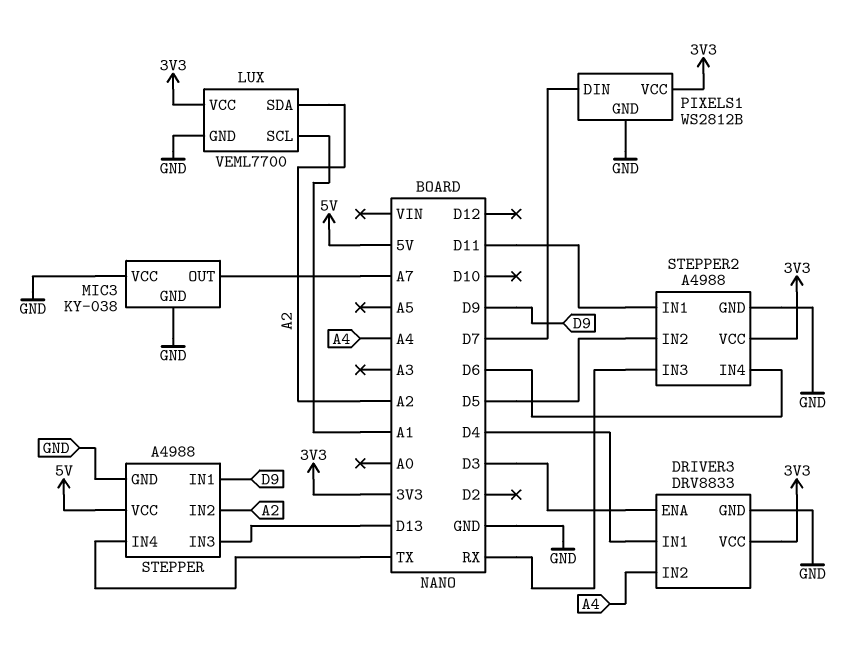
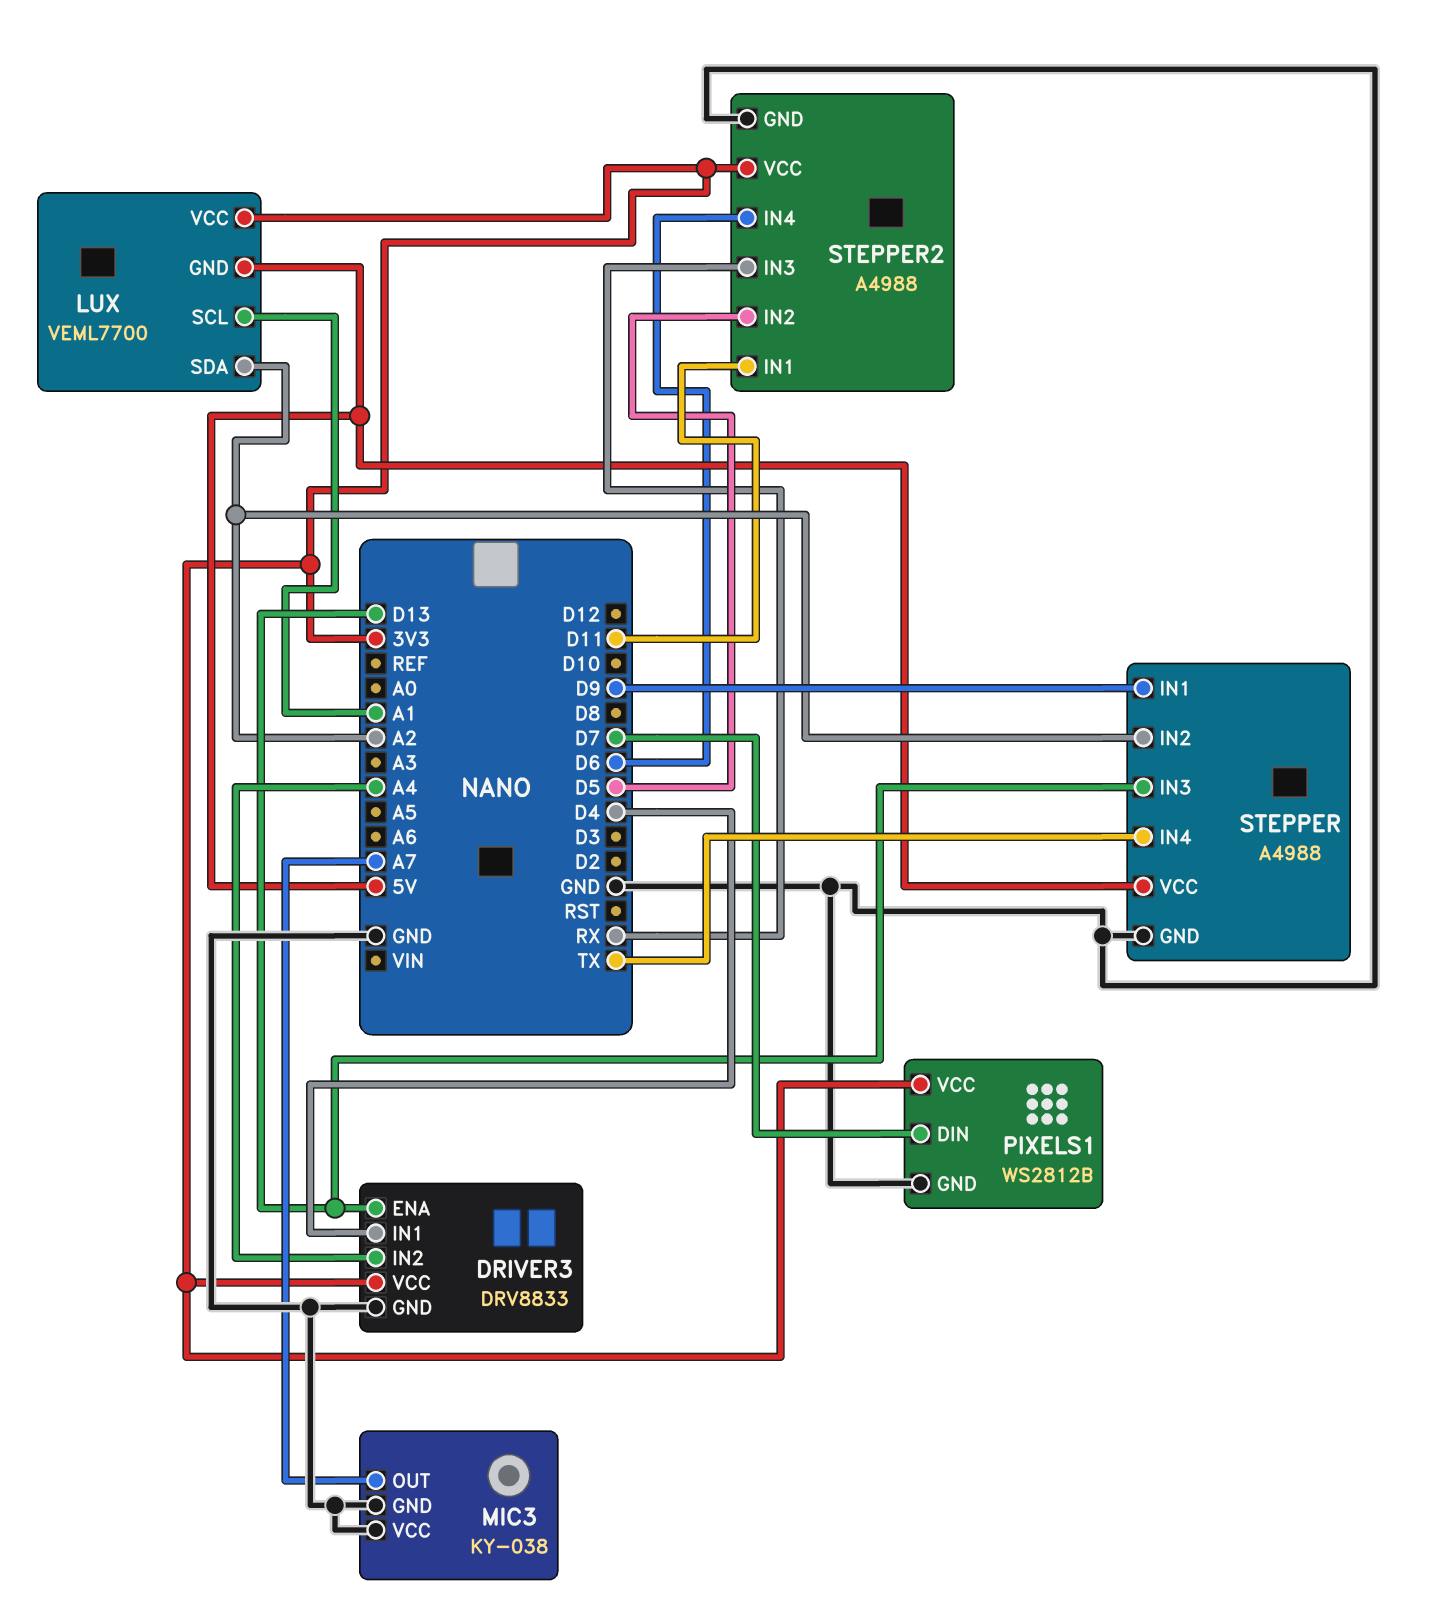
DRIVER3 pin ENA: D3 -> D13
LUX pin GND: GND -> 5V

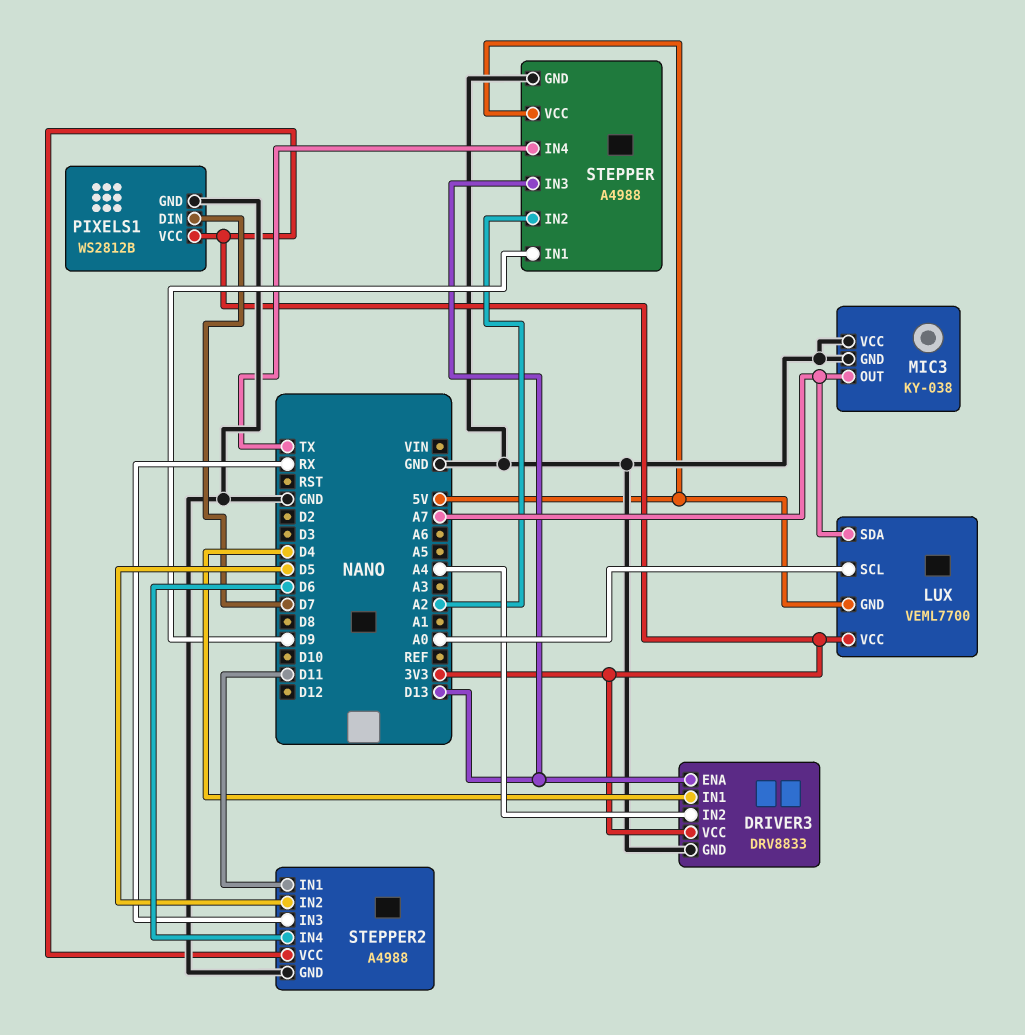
LUX pin SCL: A1 -> A0
LUX pin SDA: A2 -> A7

